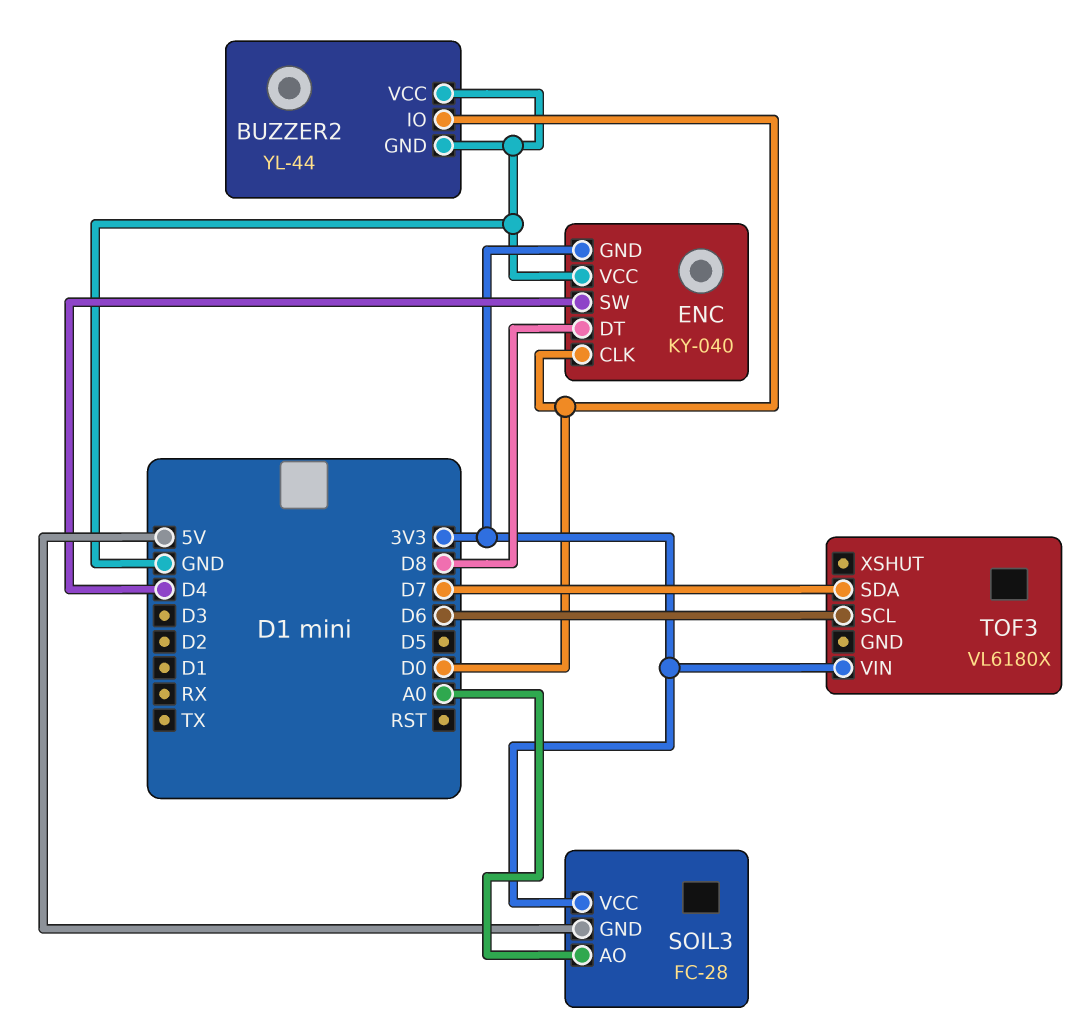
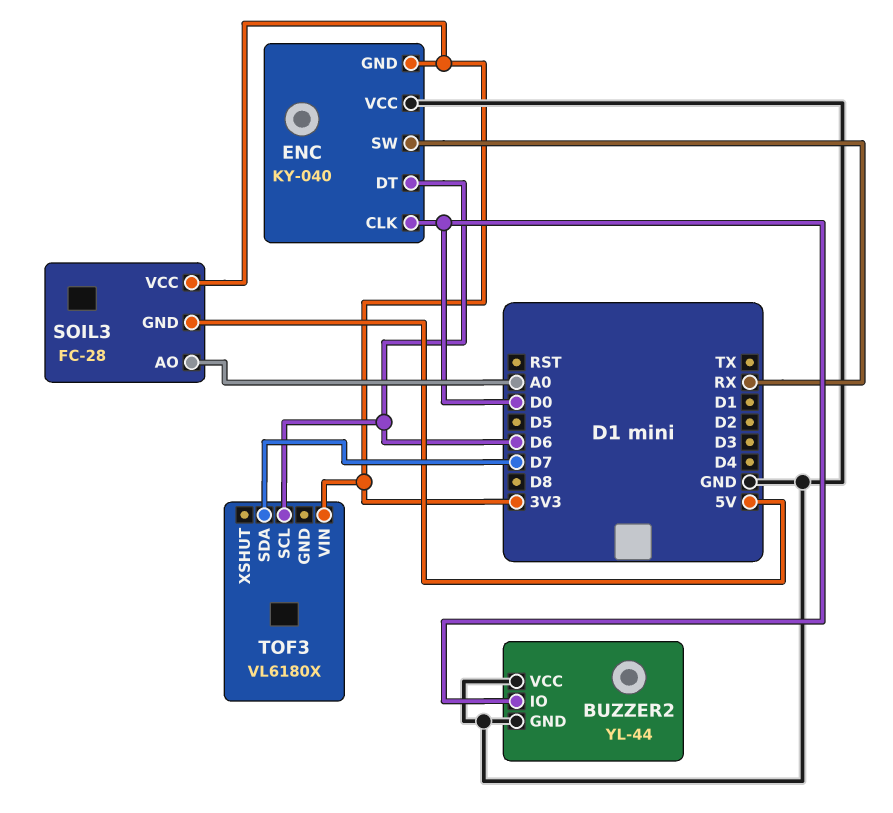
ENC pin DT: D8 -> D6
ENC pin SW: D4 -> RX

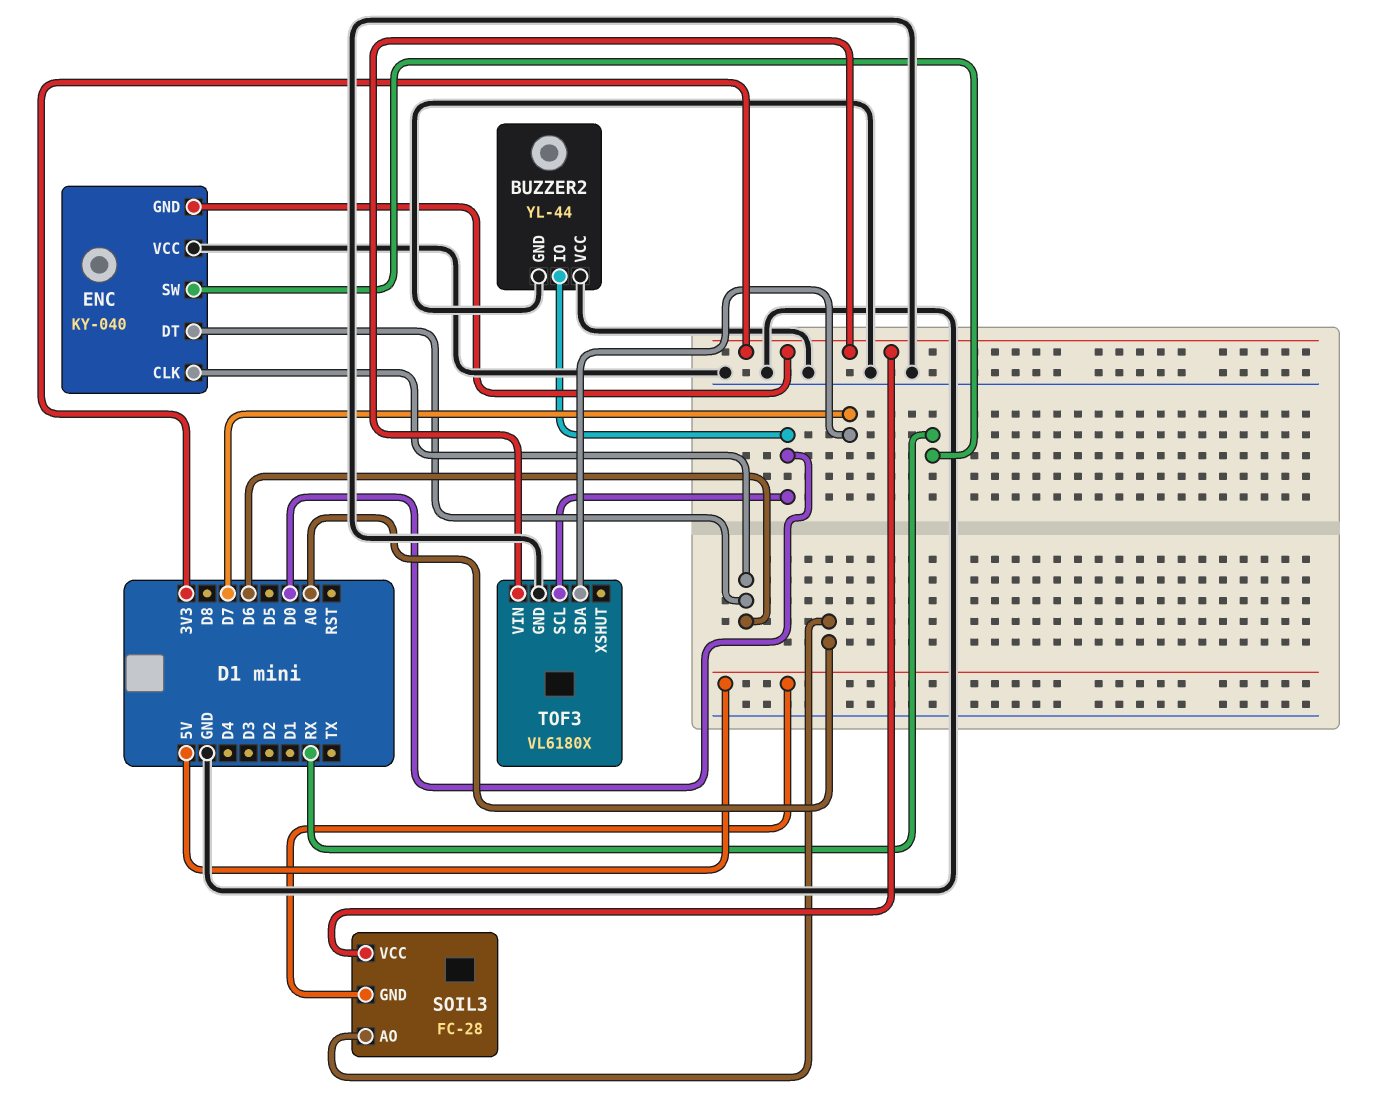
ENC pin CLK: D0 -> D6
TOF3 pin GND: none -> GND
TOF3 pin SCL: D6 -> D0

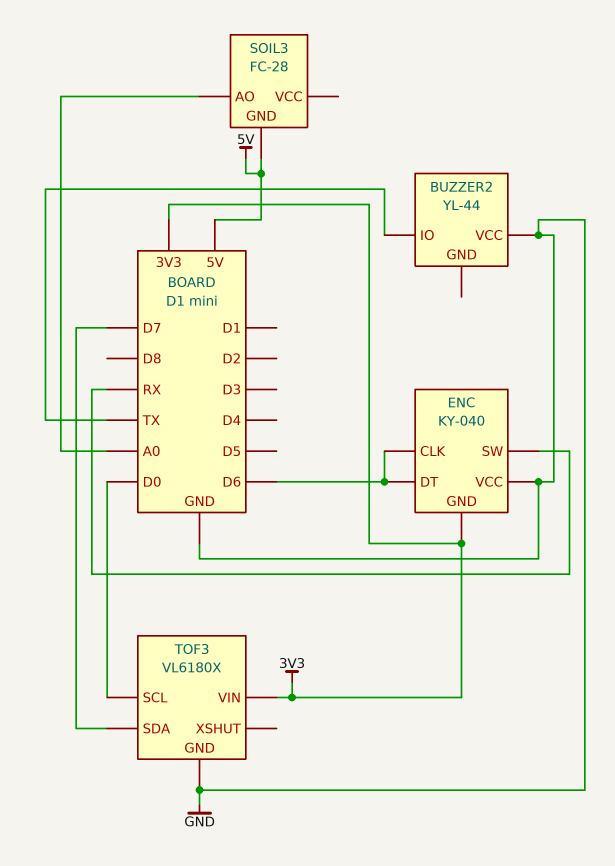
BUZZER2 pin GND: GND -> none
BUZZER2 pin IO: D0 -> TX
SOIL3 pin VCC: 3V3 -> none

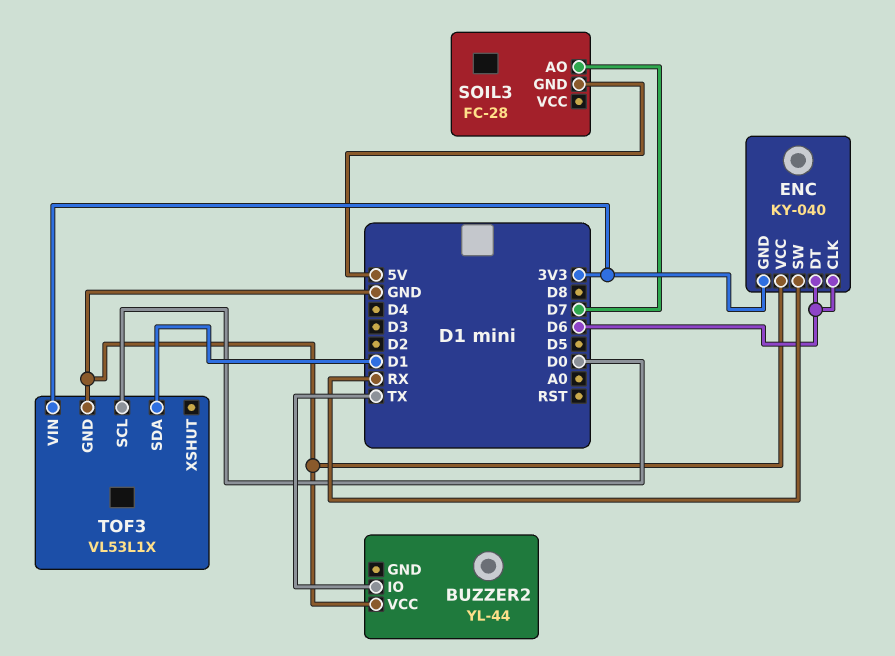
SOIL3 pin AO: A0 -> D7
TOF3: VL6180X -> VL53L1X
TOF3 pin SDA: D7 -> D1

